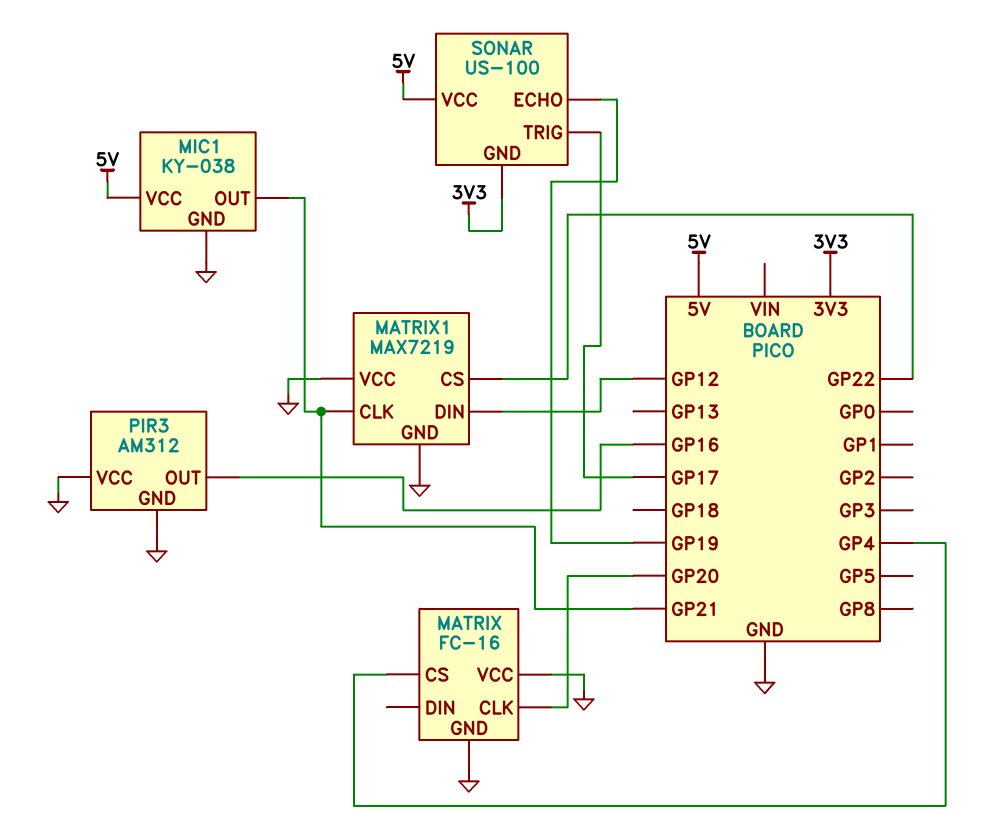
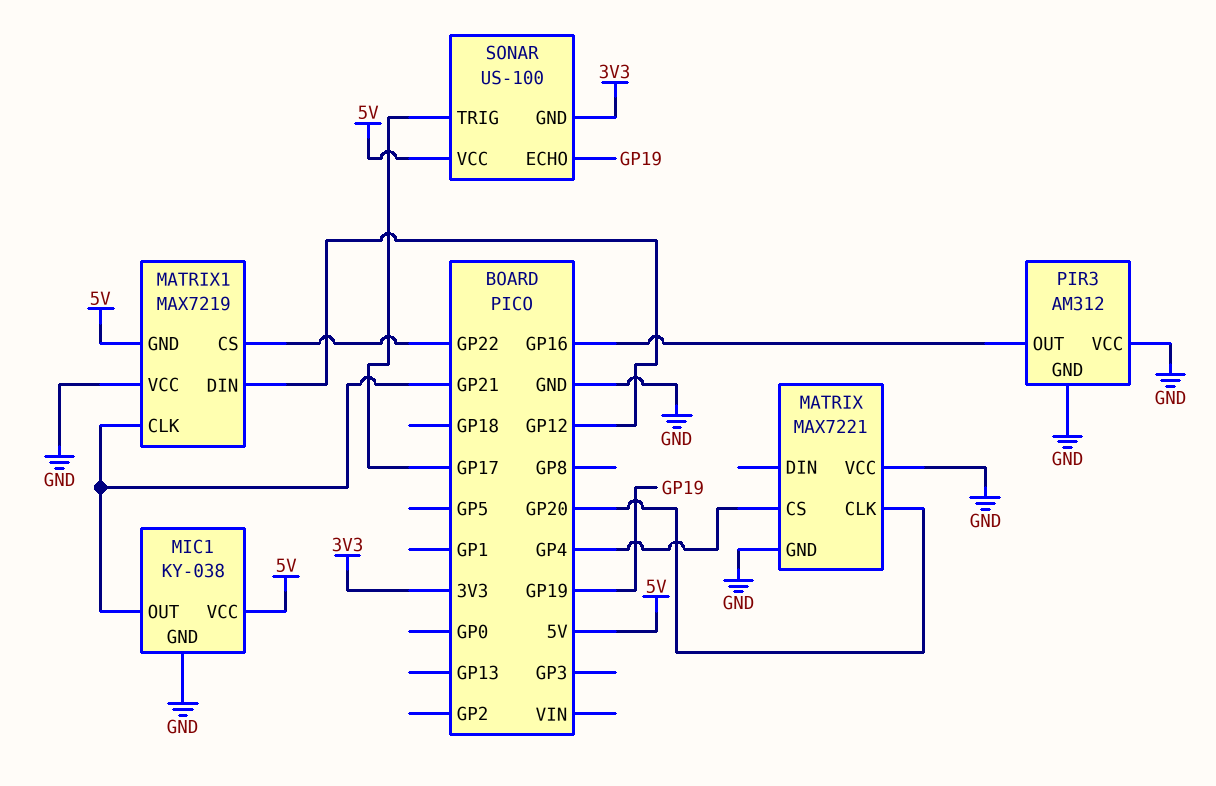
MATRIX: FC-16 -> MAX7221
MATRIX1 pin GND: GND -> 5V

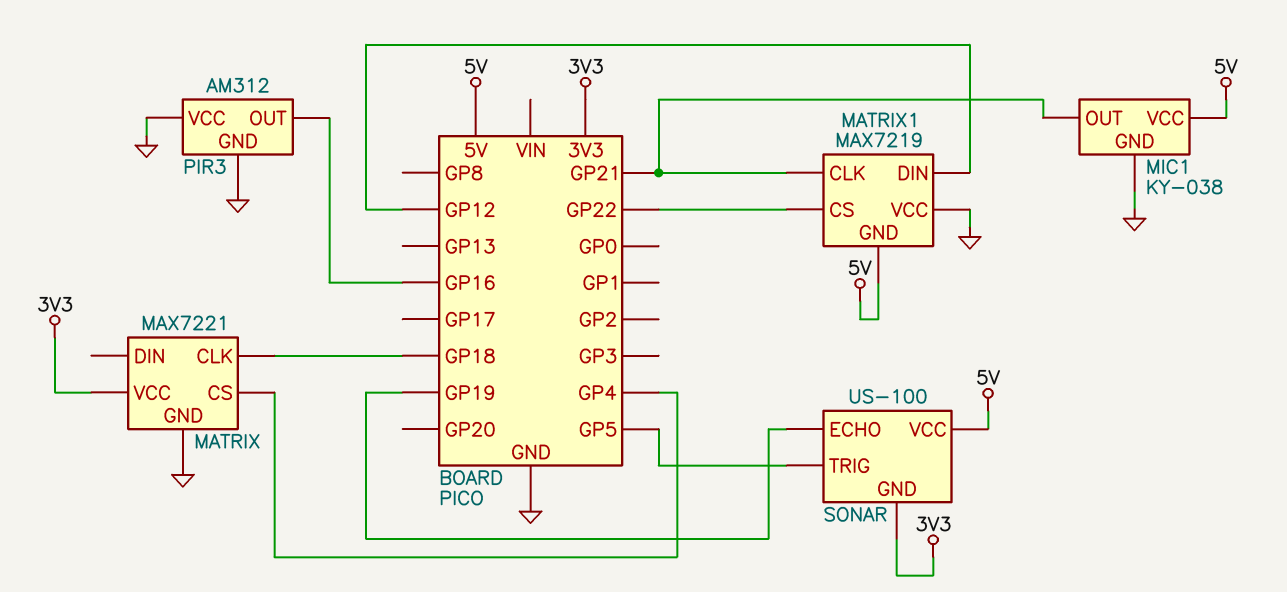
MATRIX pin CLK: GP20 -> GP18
MATRIX pin VCC: GND -> 3V3
SONAR pin TRIG: GP17 -> GP5

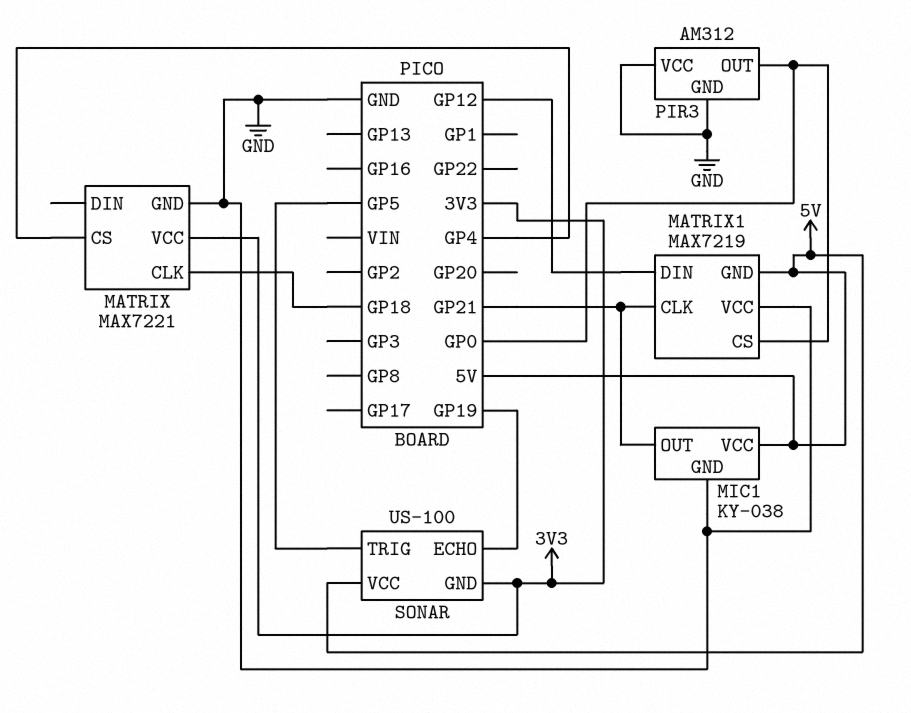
MATRIX1 pin CS: GP22 -> GP0
PIR3 pin OUT: GP16 -> GP0

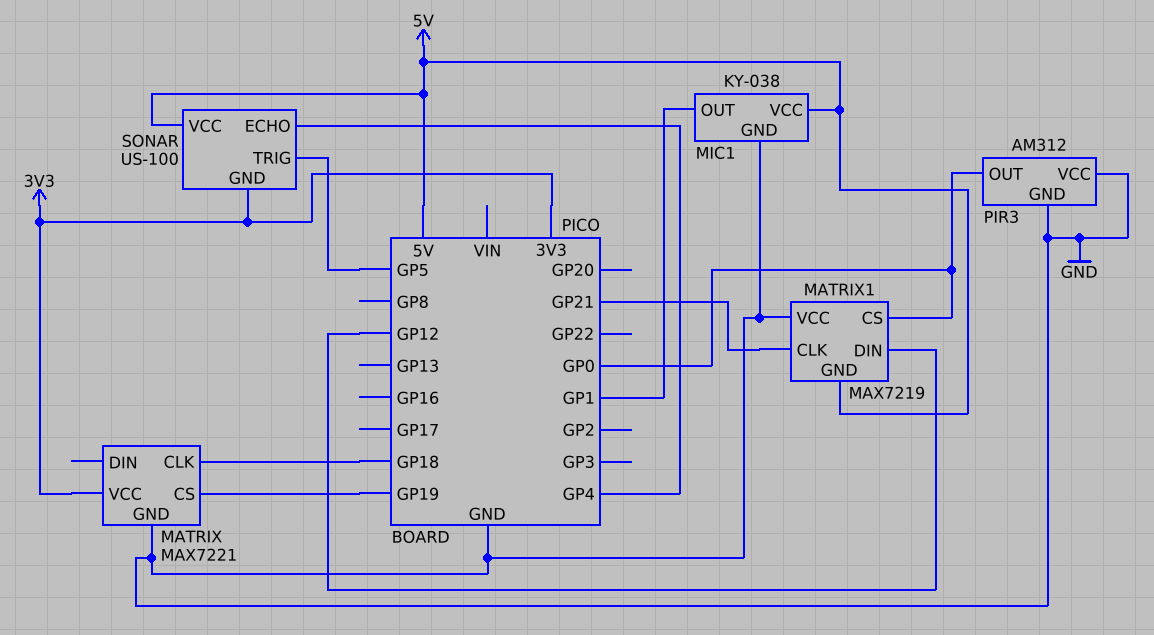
MATRIX pin CS: GP4 -> GP19
MIC1 pin OUT: GP21 -> GP1
SONAR pin ECHO: GP19 -> GP4

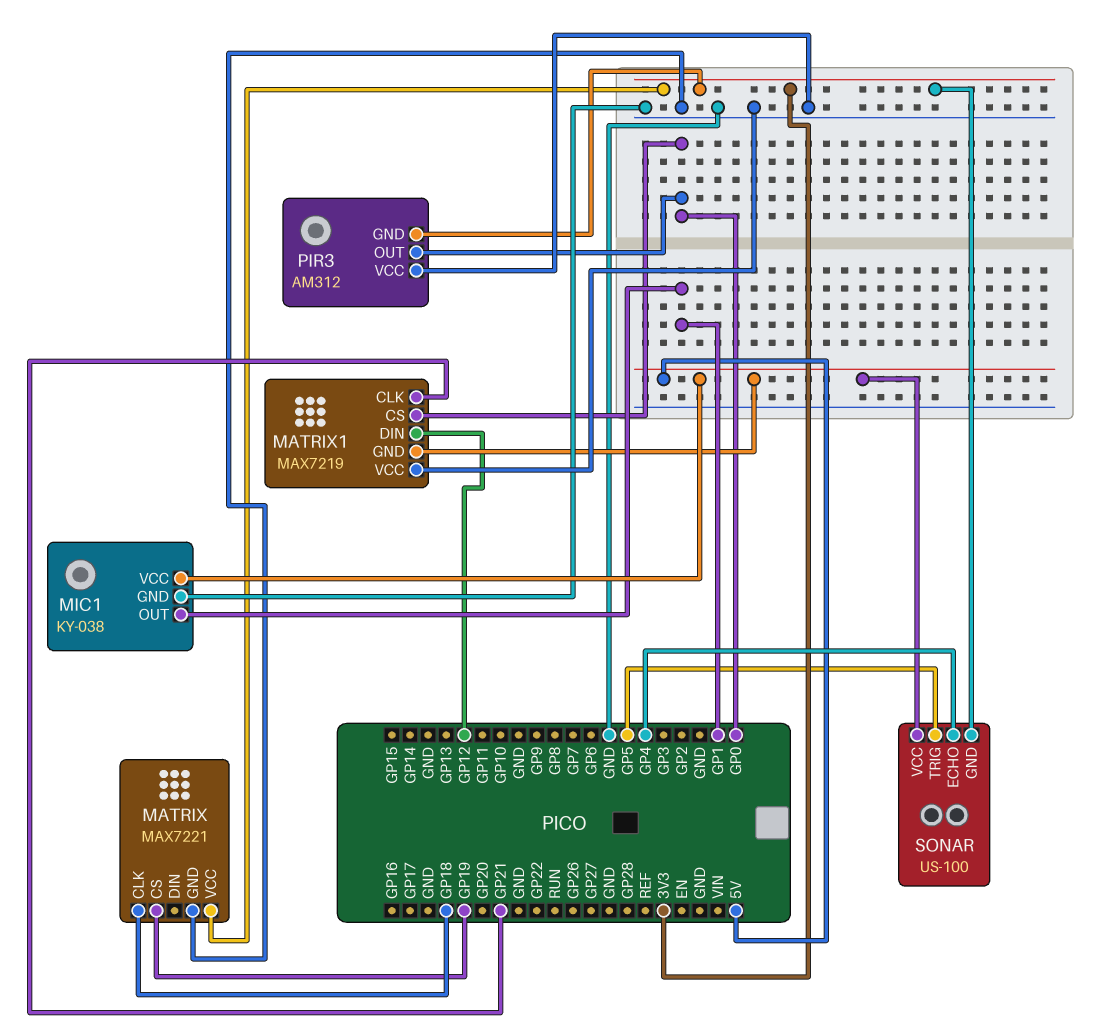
PIR3 pin GND: GND -> 3V3

